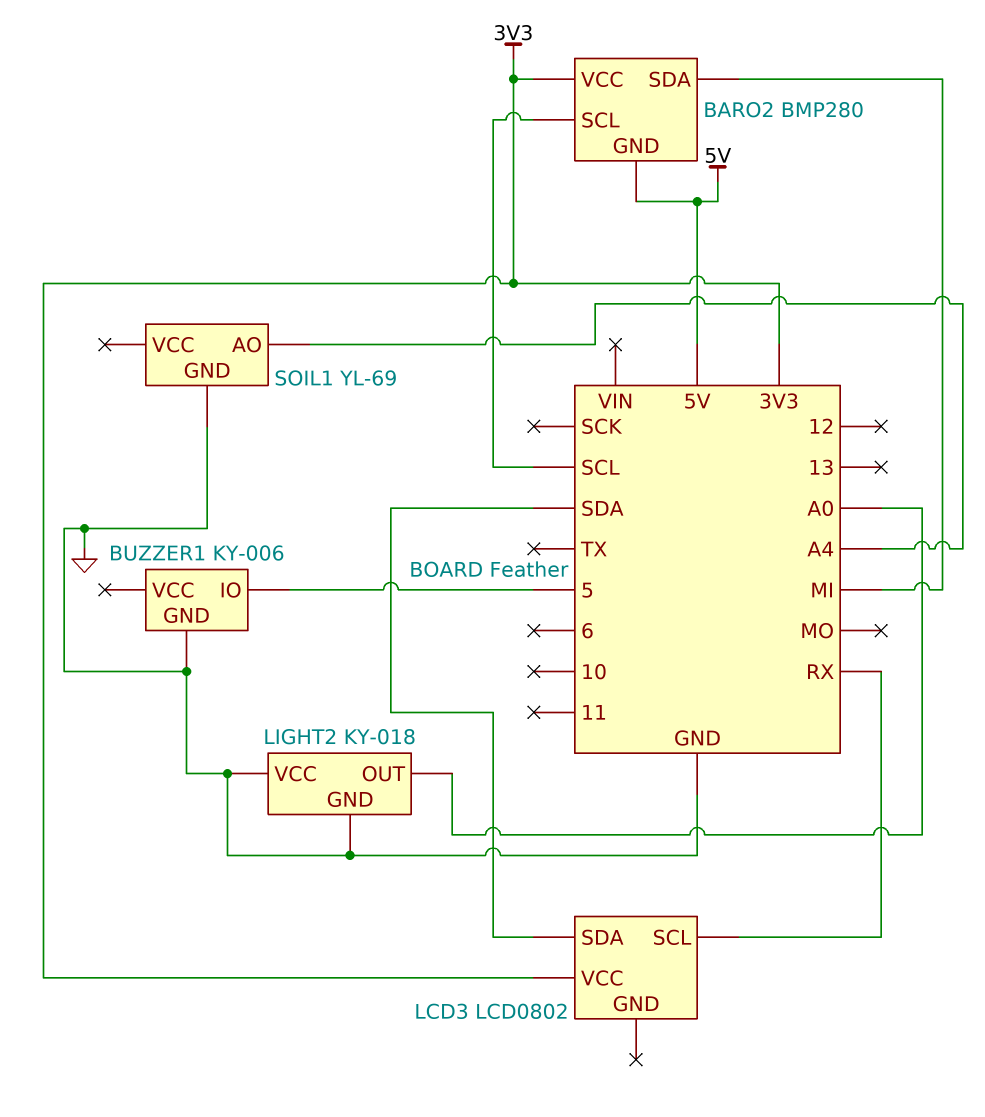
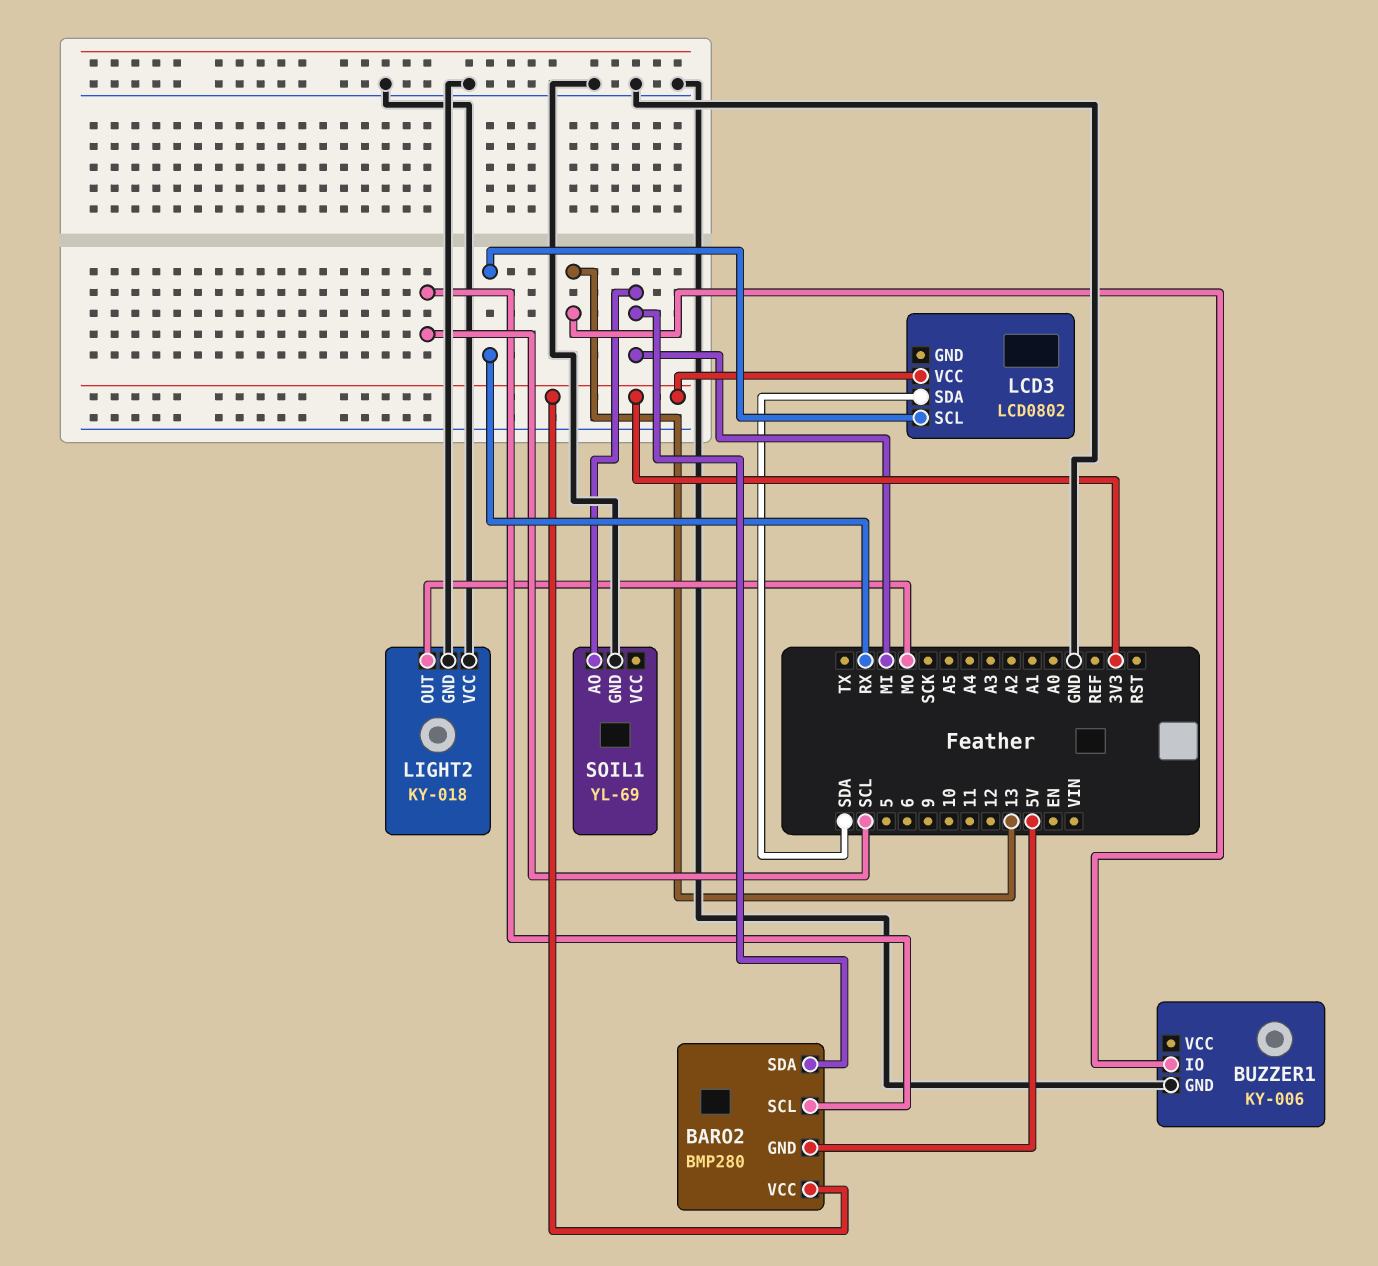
BUZZER1 pin IO: 5 -> 13
LIGHT2 pin OUT: A0 -> MO
SOIL1 pin AO: A4 -> MI

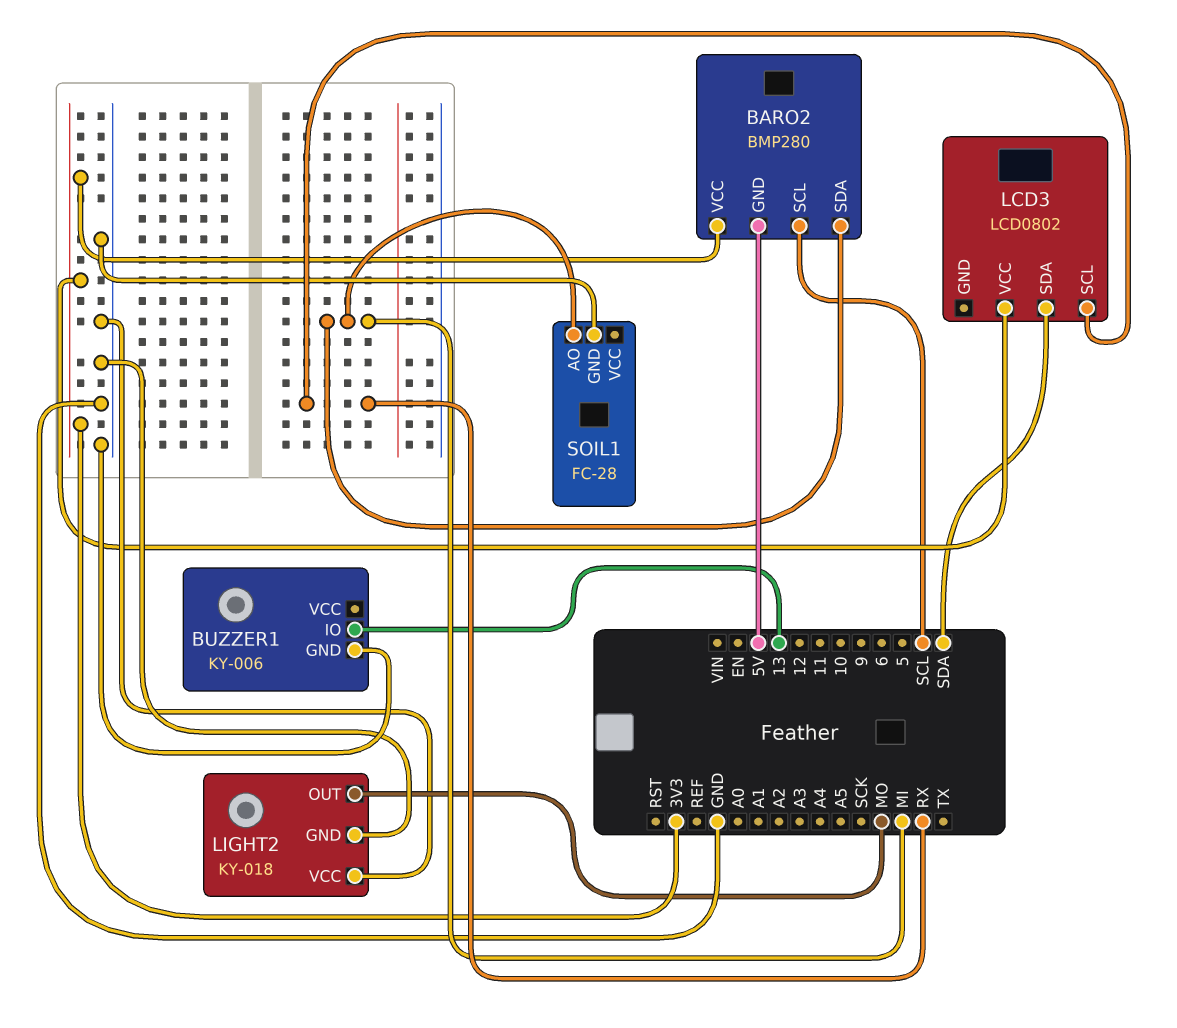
SOIL1: YL-69 -> FC-28

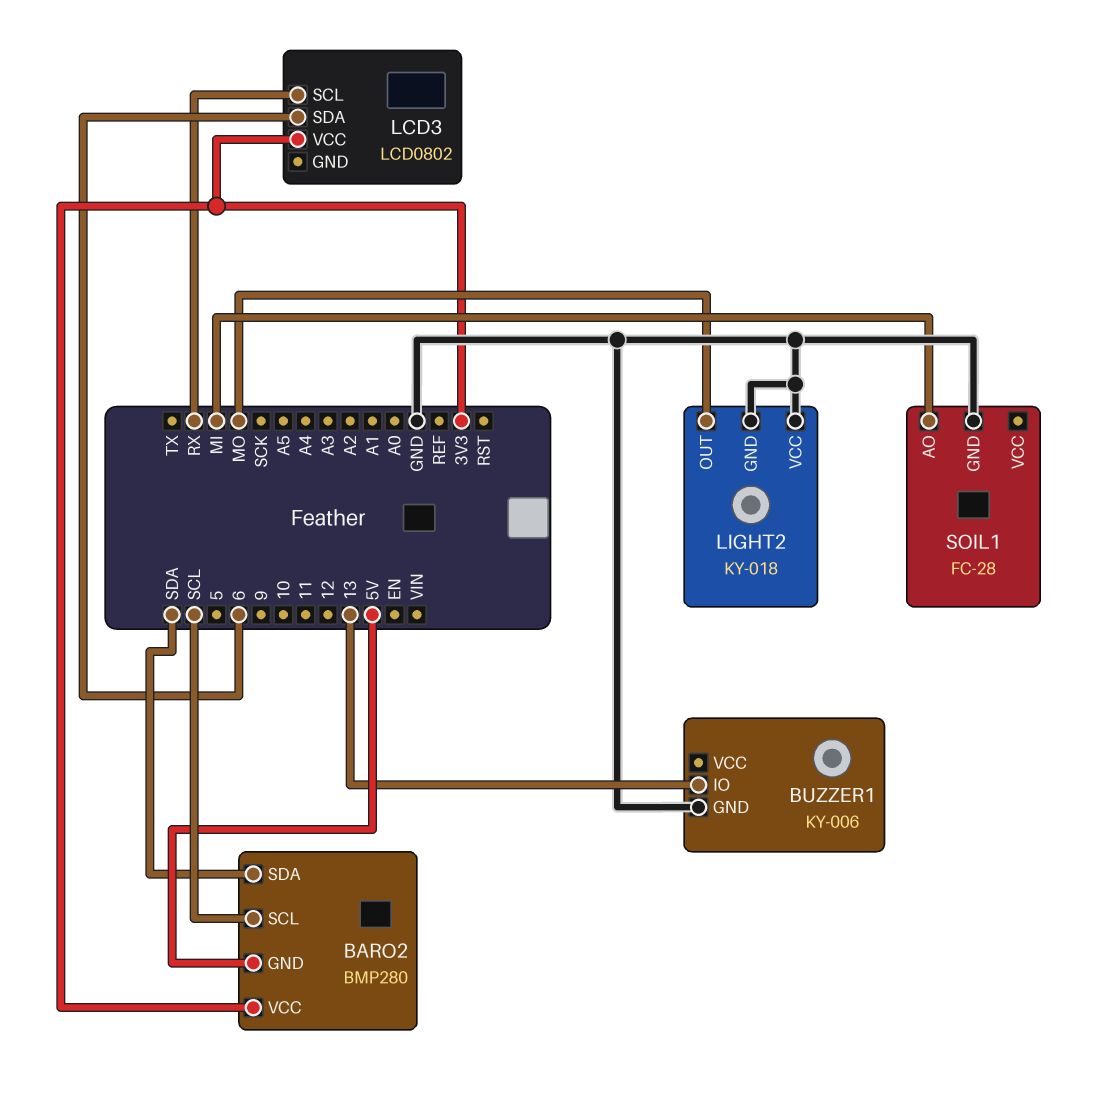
BARO2 pin SDA: MI -> SDA
LCD3 pin SDA: SDA -> 6

